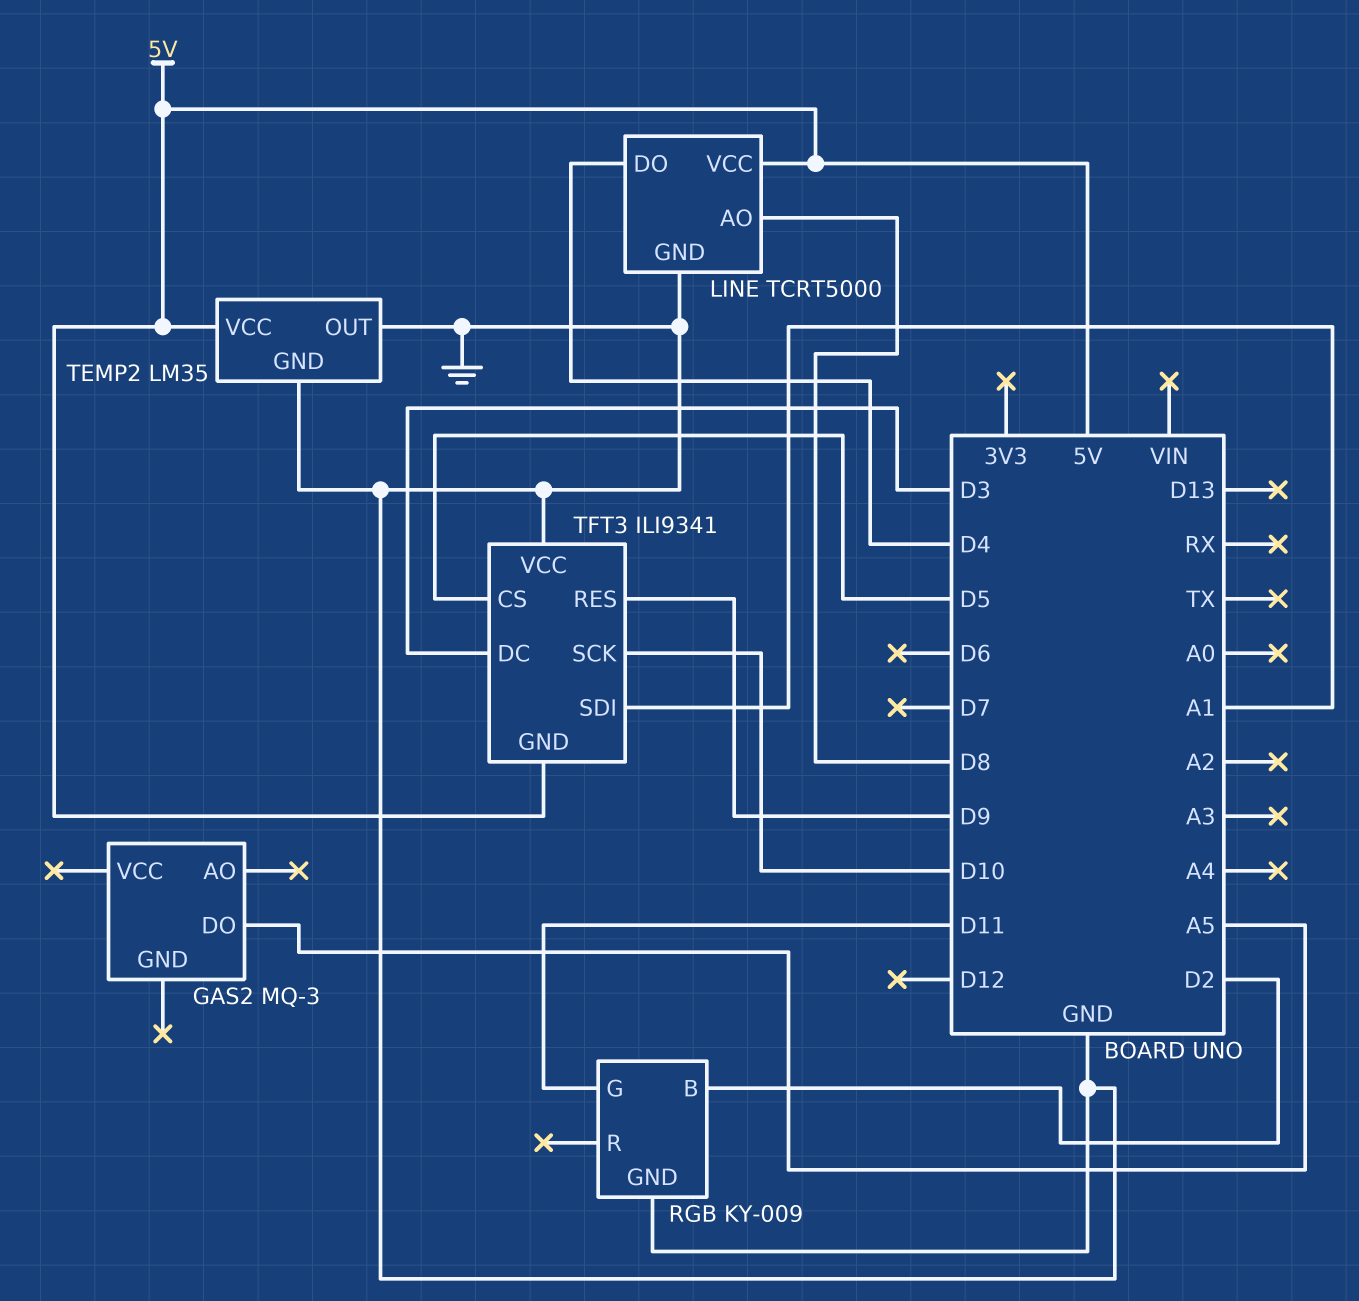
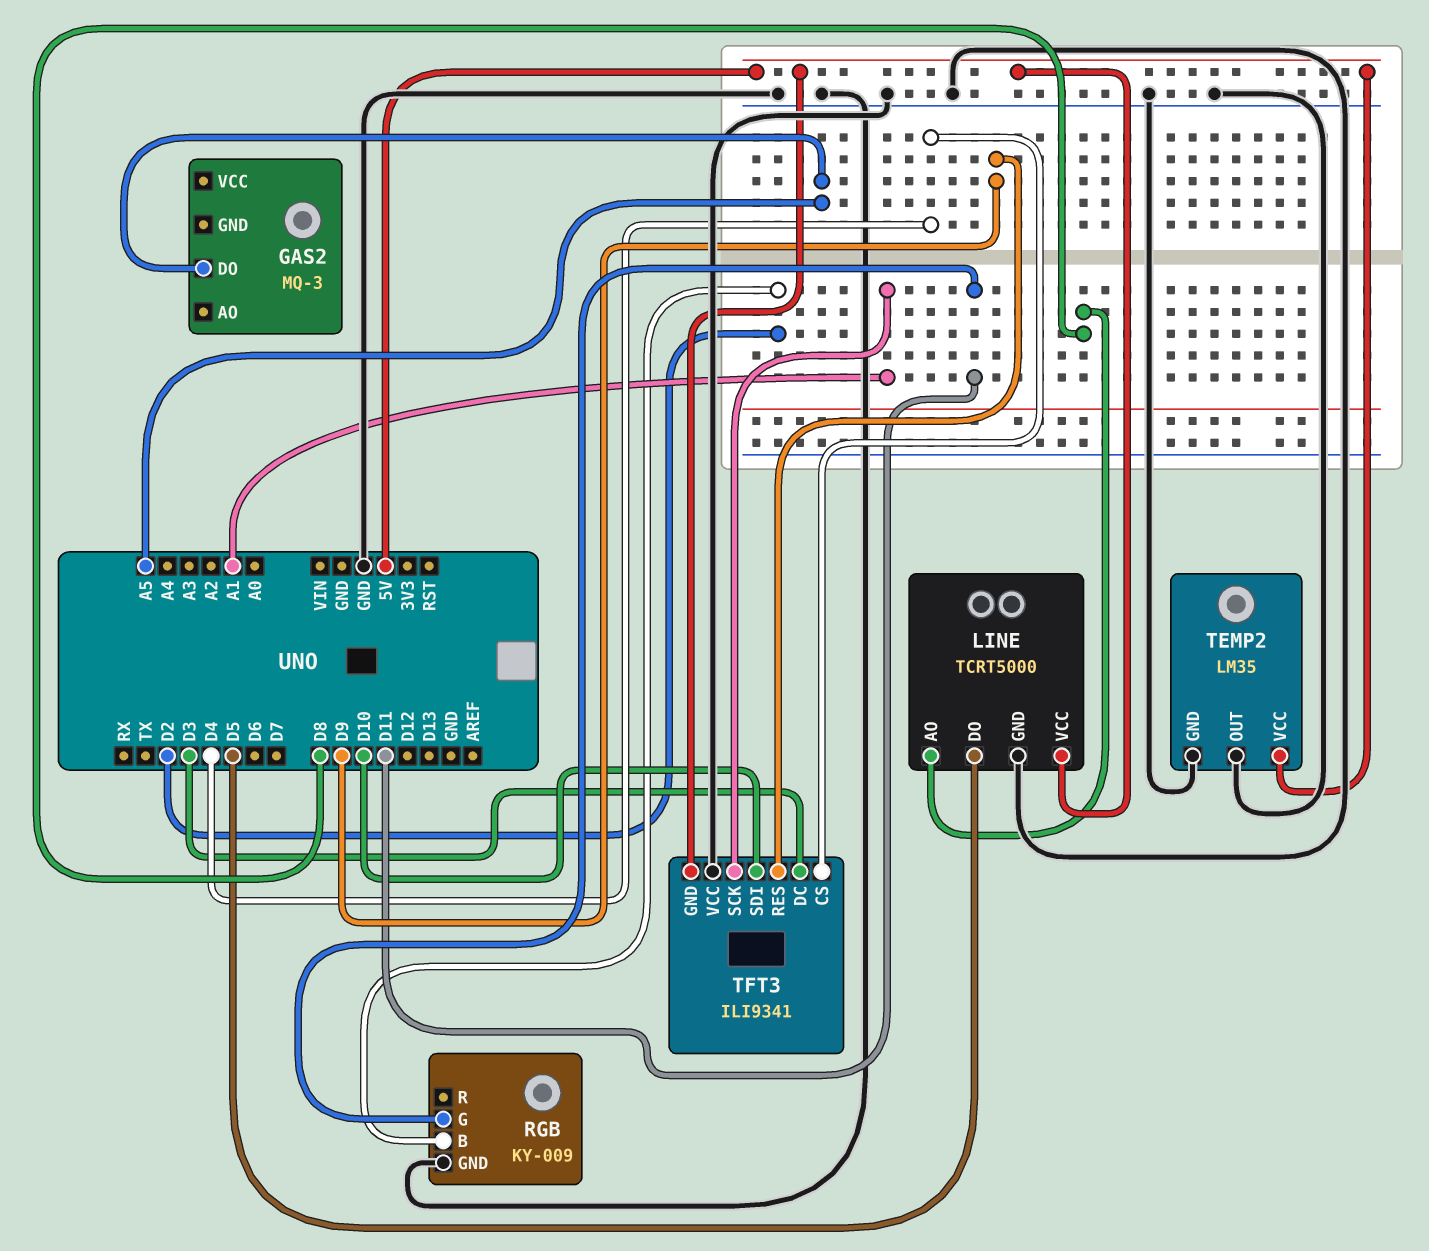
LINE pin DO: D4 -> D5
TFT3 pin CS: D5 -> D4
TFT3 pin SCK: D10 -> A1
TFT3 pin SDI: A1 -> D10

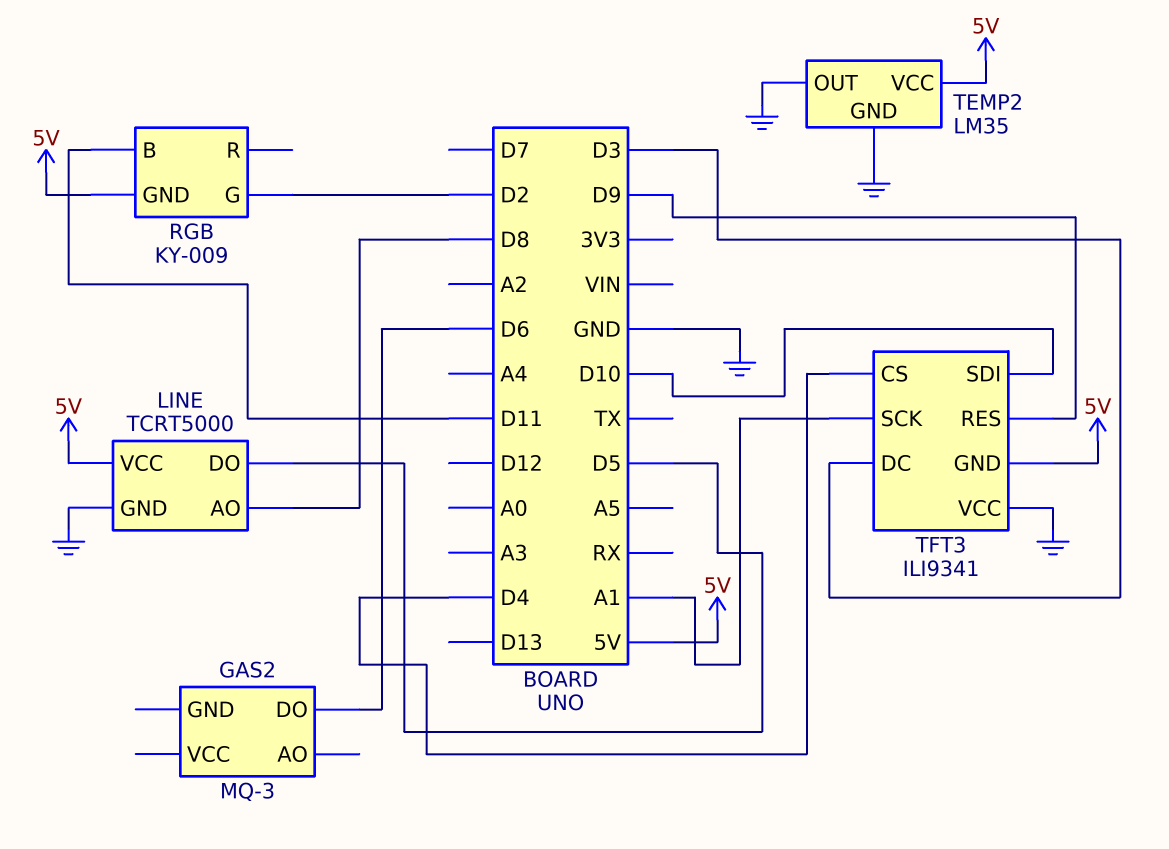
GAS2 pin DO: A5 -> D6
RGB pin B: D2 -> D11
RGB pin G: D11 -> D2
RGB pin GND: GND -> 5V

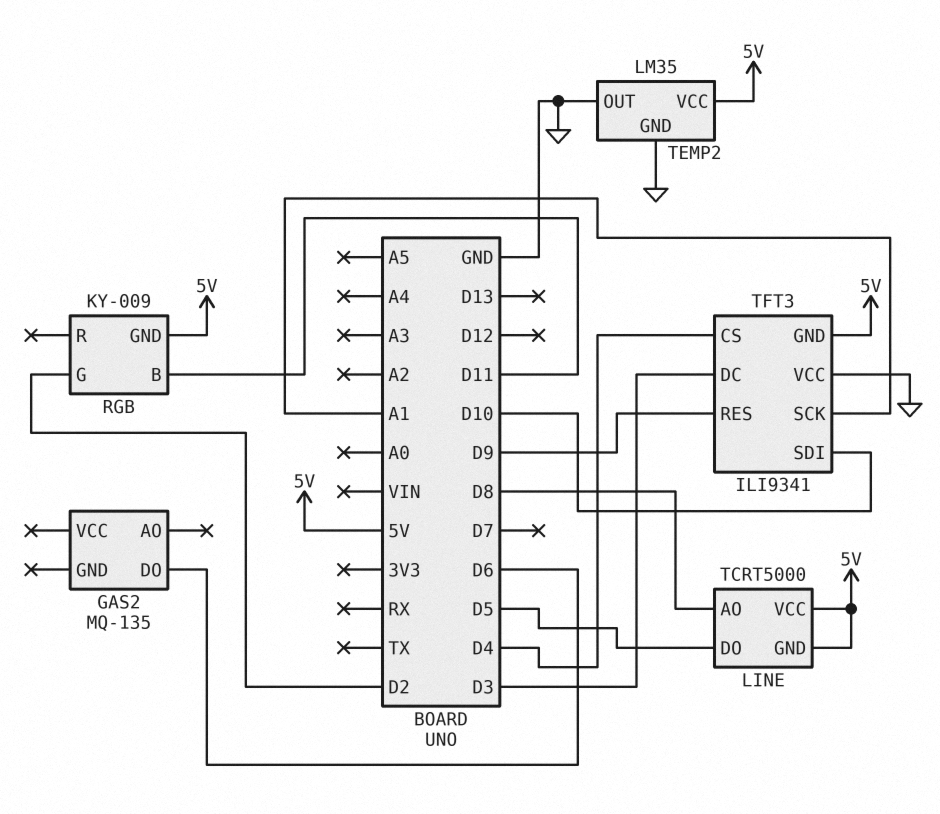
GAS2: MQ-3 -> MQ-135
LINE pin GND: GND -> 5V

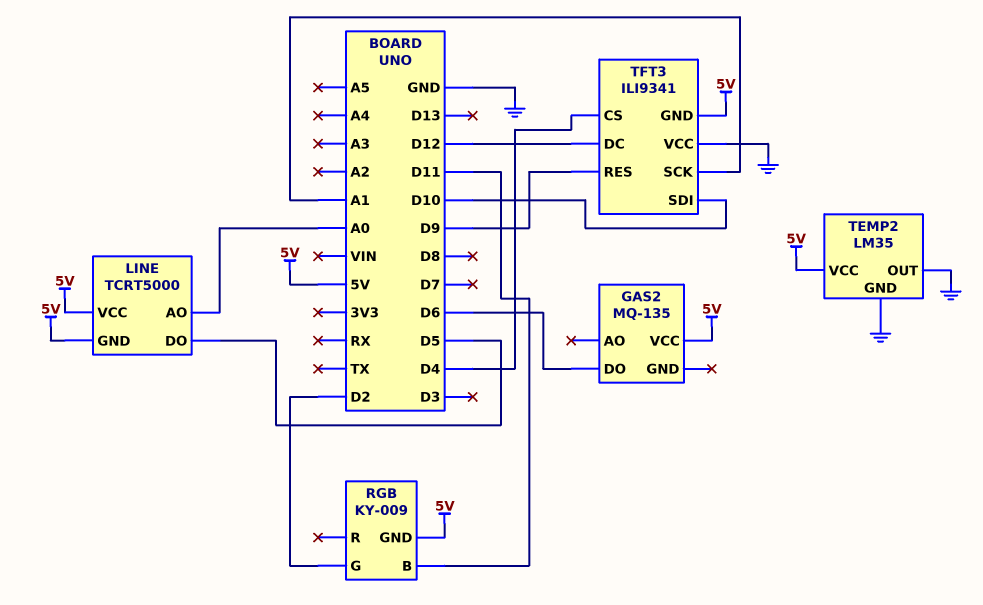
GAS2 pin VCC: none -> 5V
LINE pin AO: D8 -> A0
TFT3 pin DC: D3 -> D12

